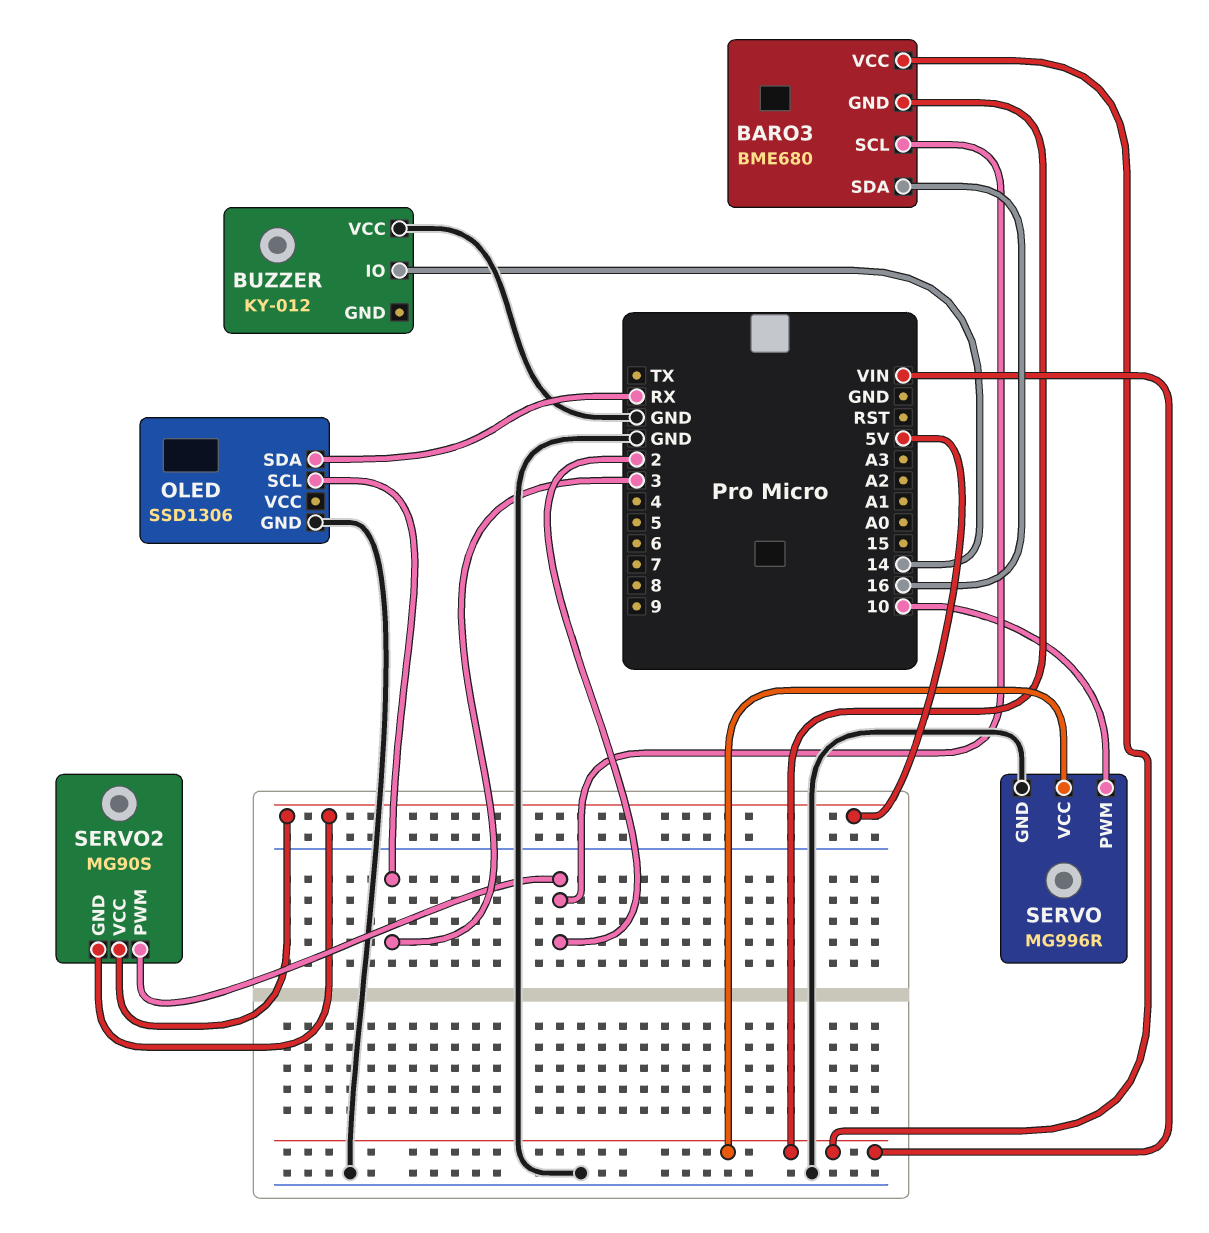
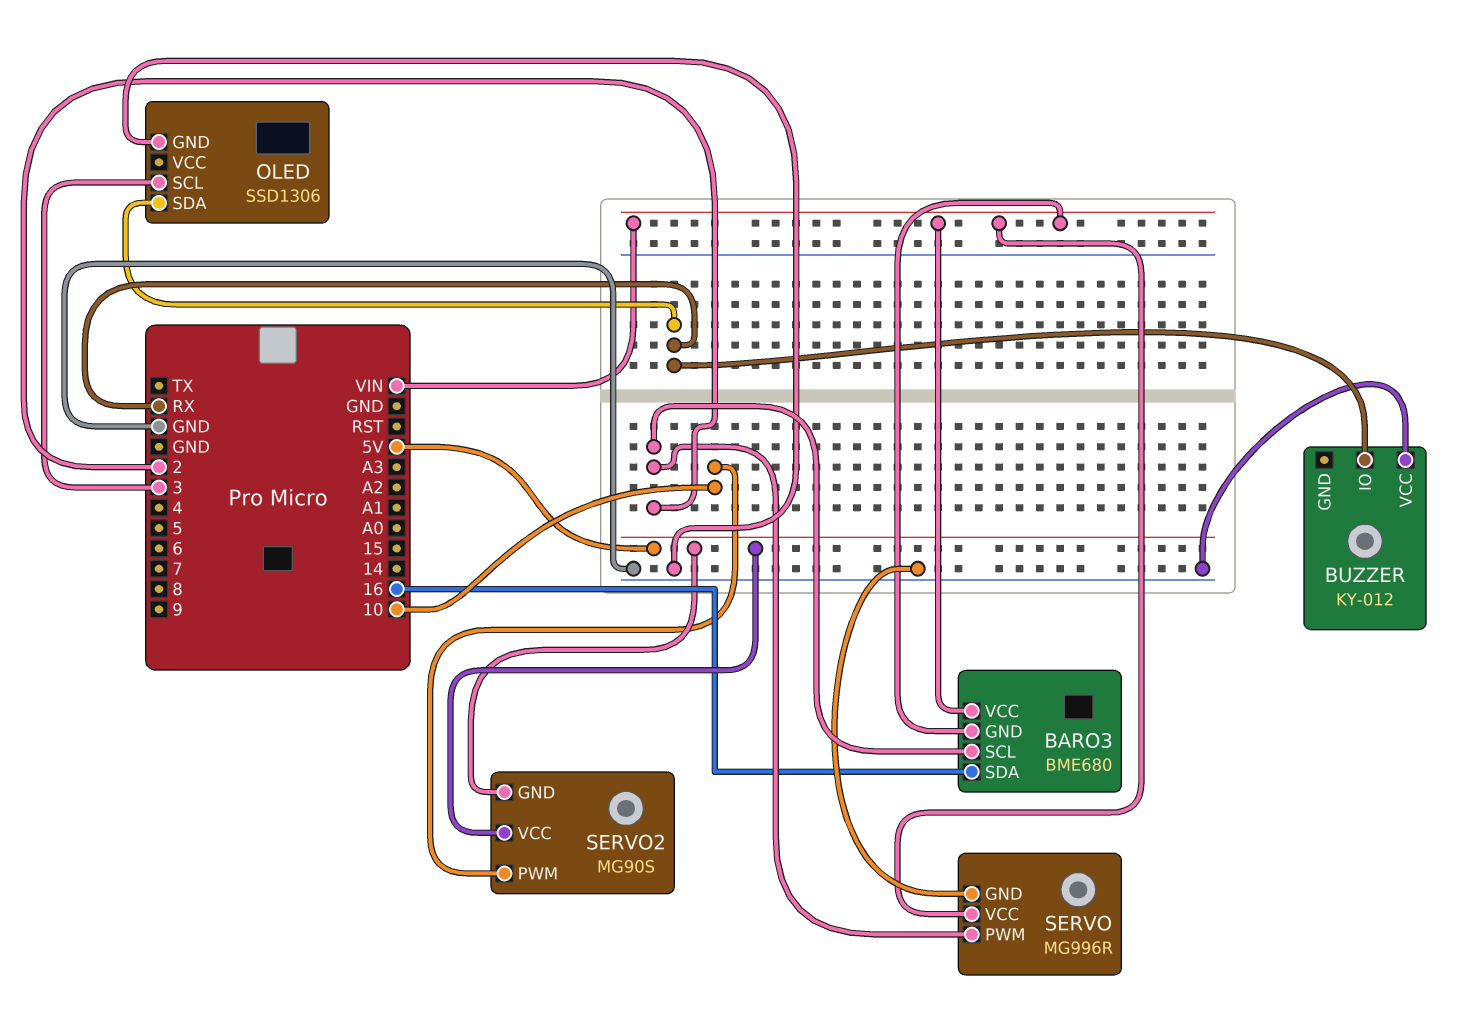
BUZZER pin IO: 14 -> RX
SERVO pin PWM: 10 -> 2
SERVO2 pin PWM: 2 -> 10

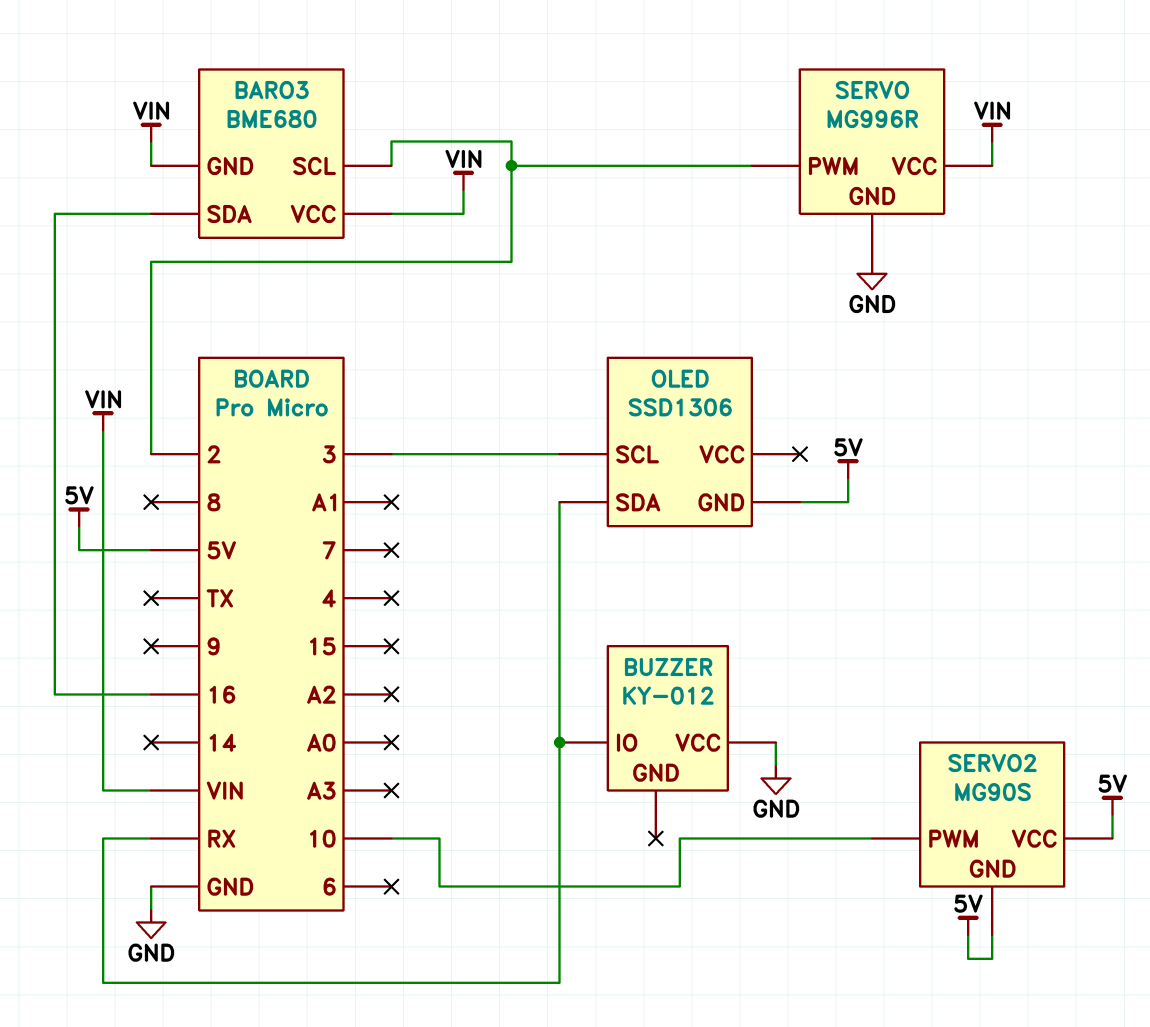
OLED pin GND: GND -> 5V

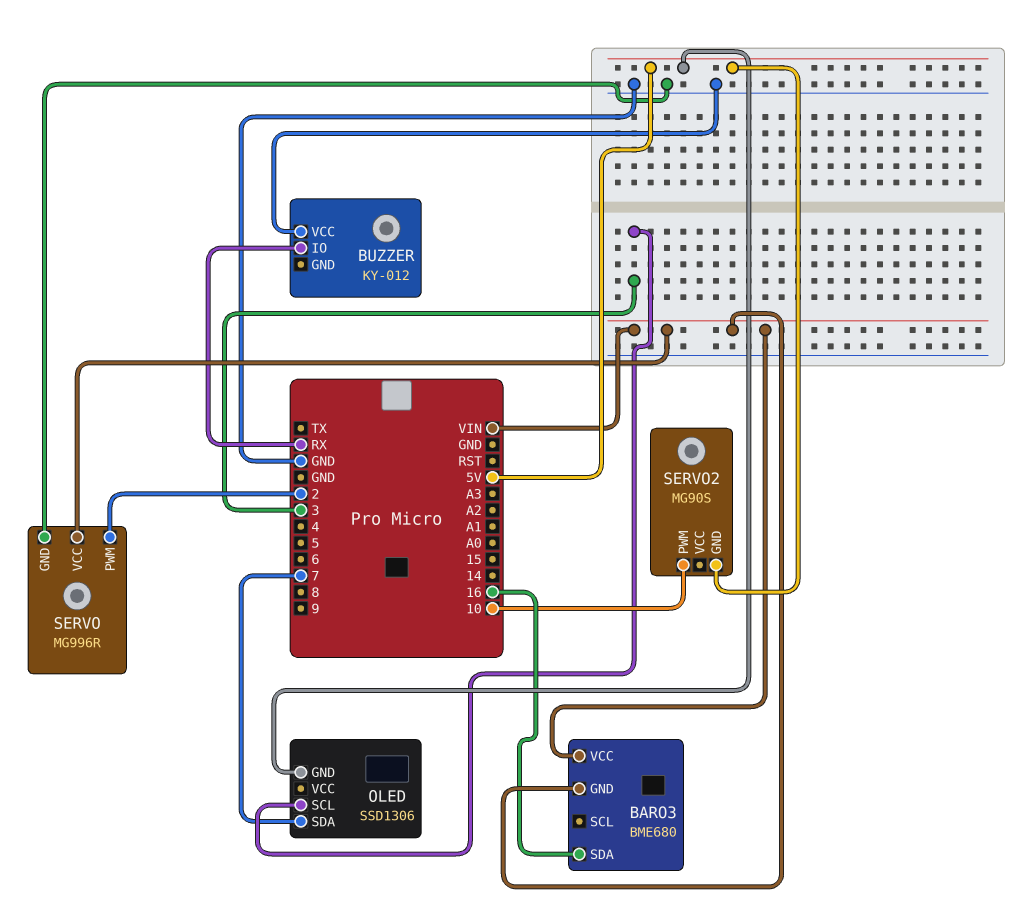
BARO3 pin SCL: 2 -> none
OLED pin SDA: RX -> 7
SERVO2 pin VCC: 5V -> none

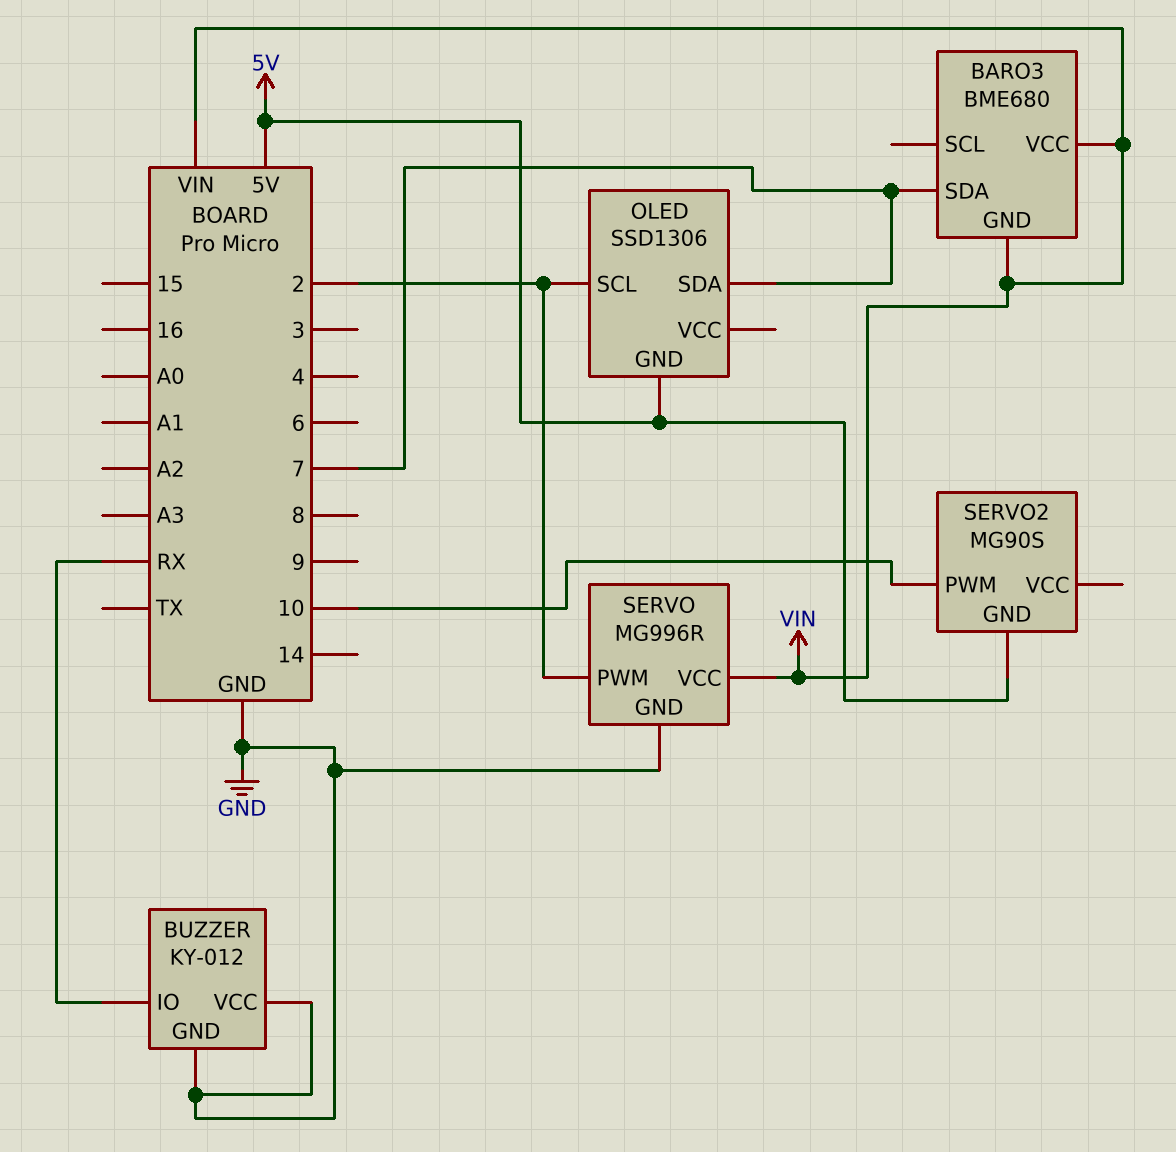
BARO3 pin SDA: 16 -> 7
BUZZER pin GND: none -> GND
OLED pin SCL: 3 -> 2

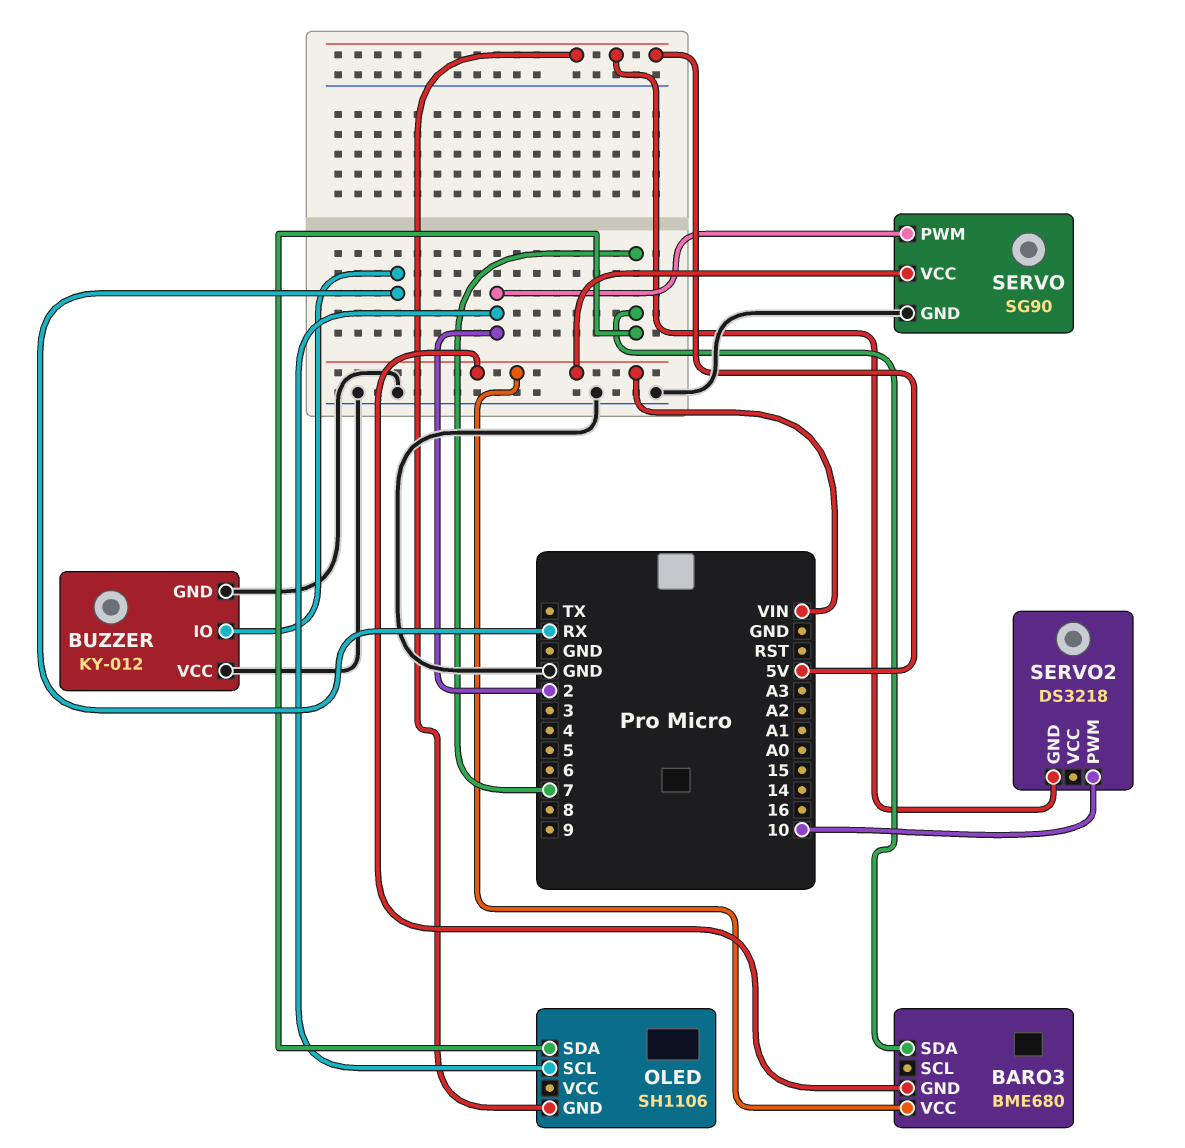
OLED: SSD1306 -> SH1106
SERVO: MG996R -> SG90
SERVO2: MG90S -> DS3218

